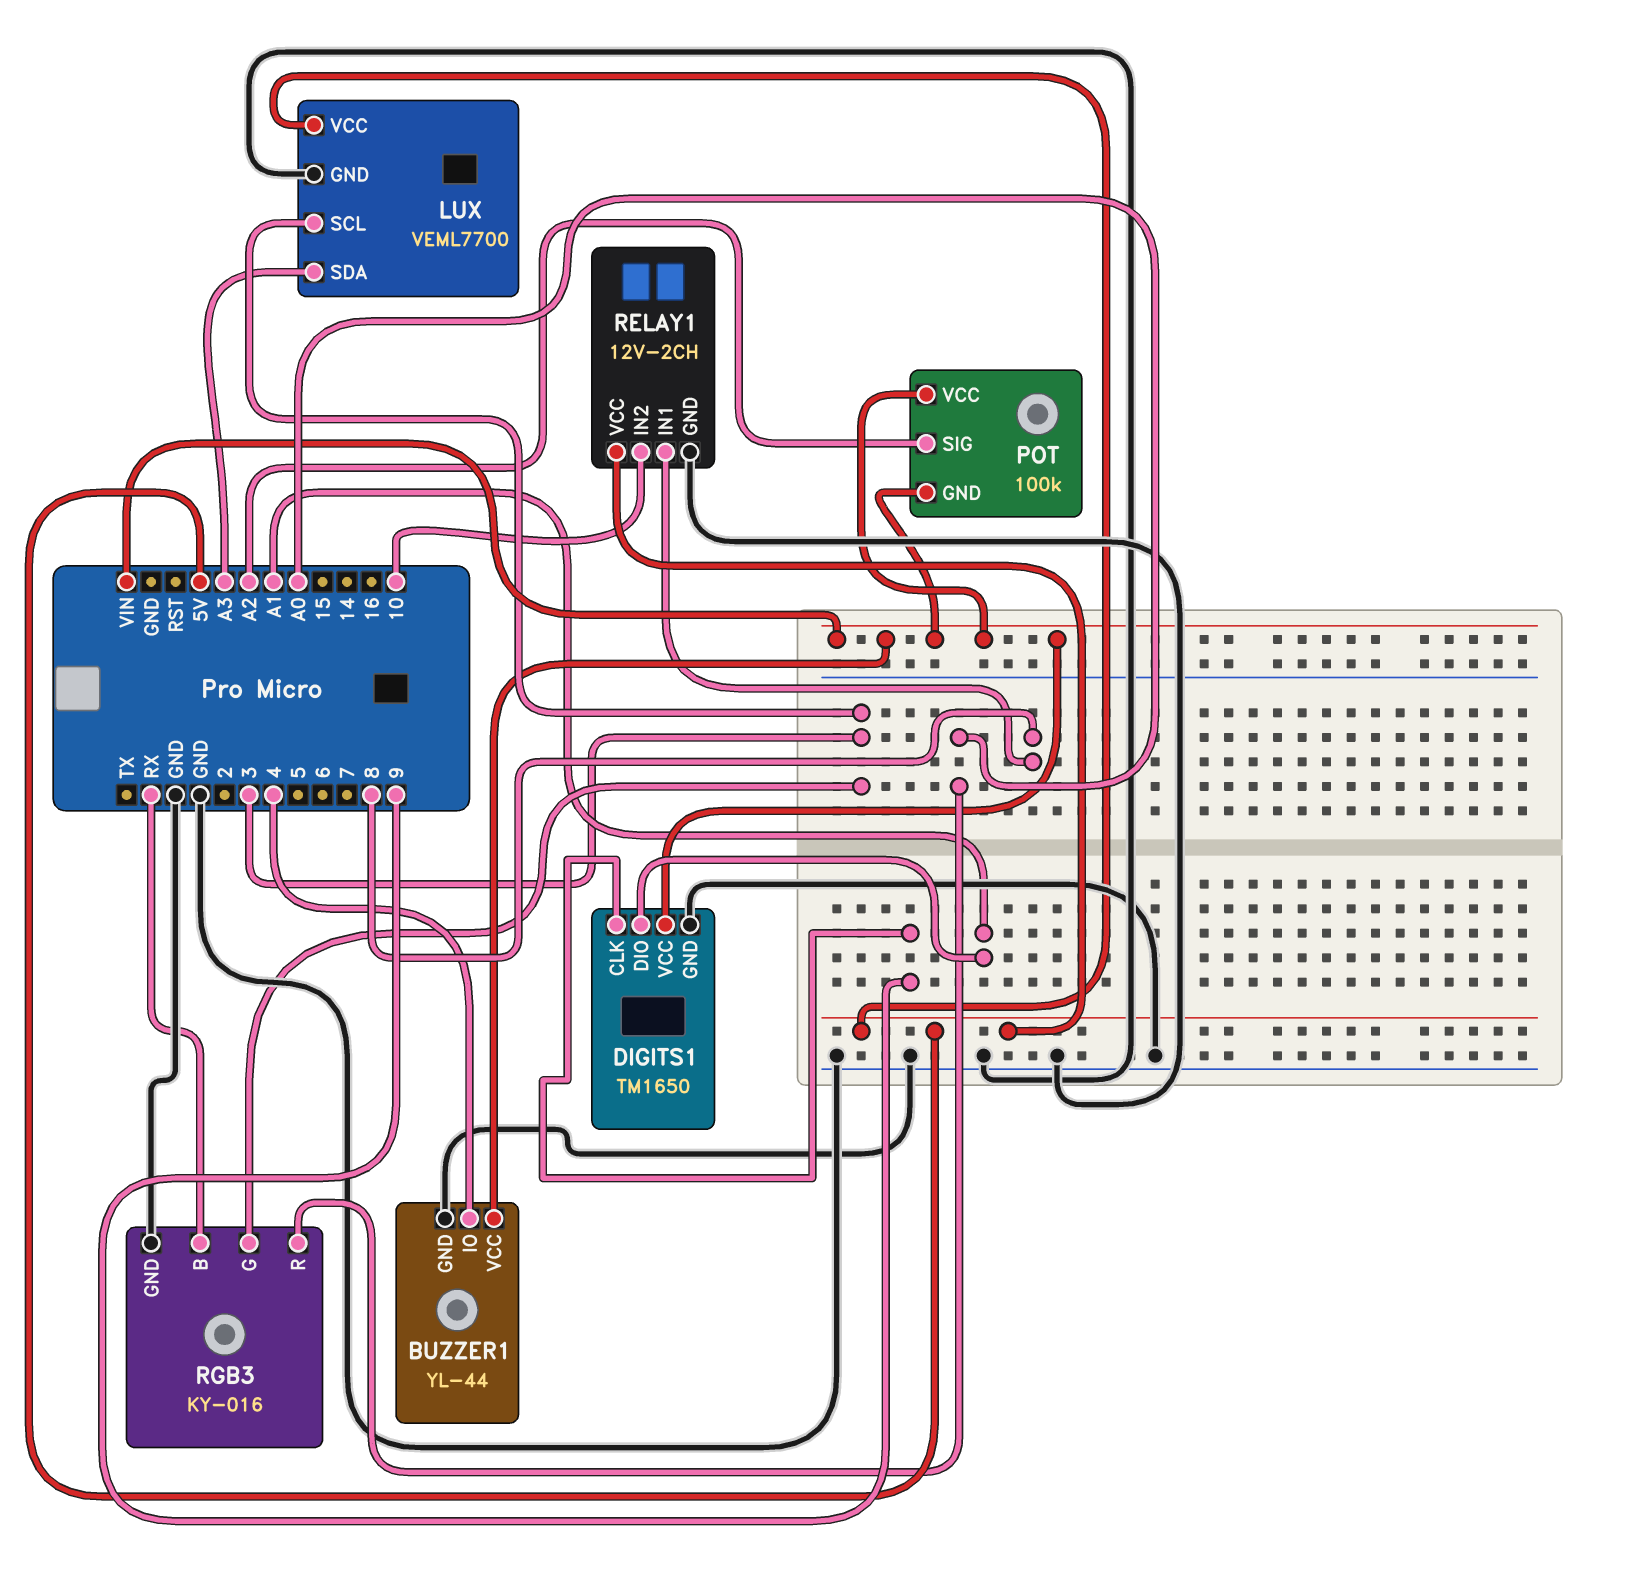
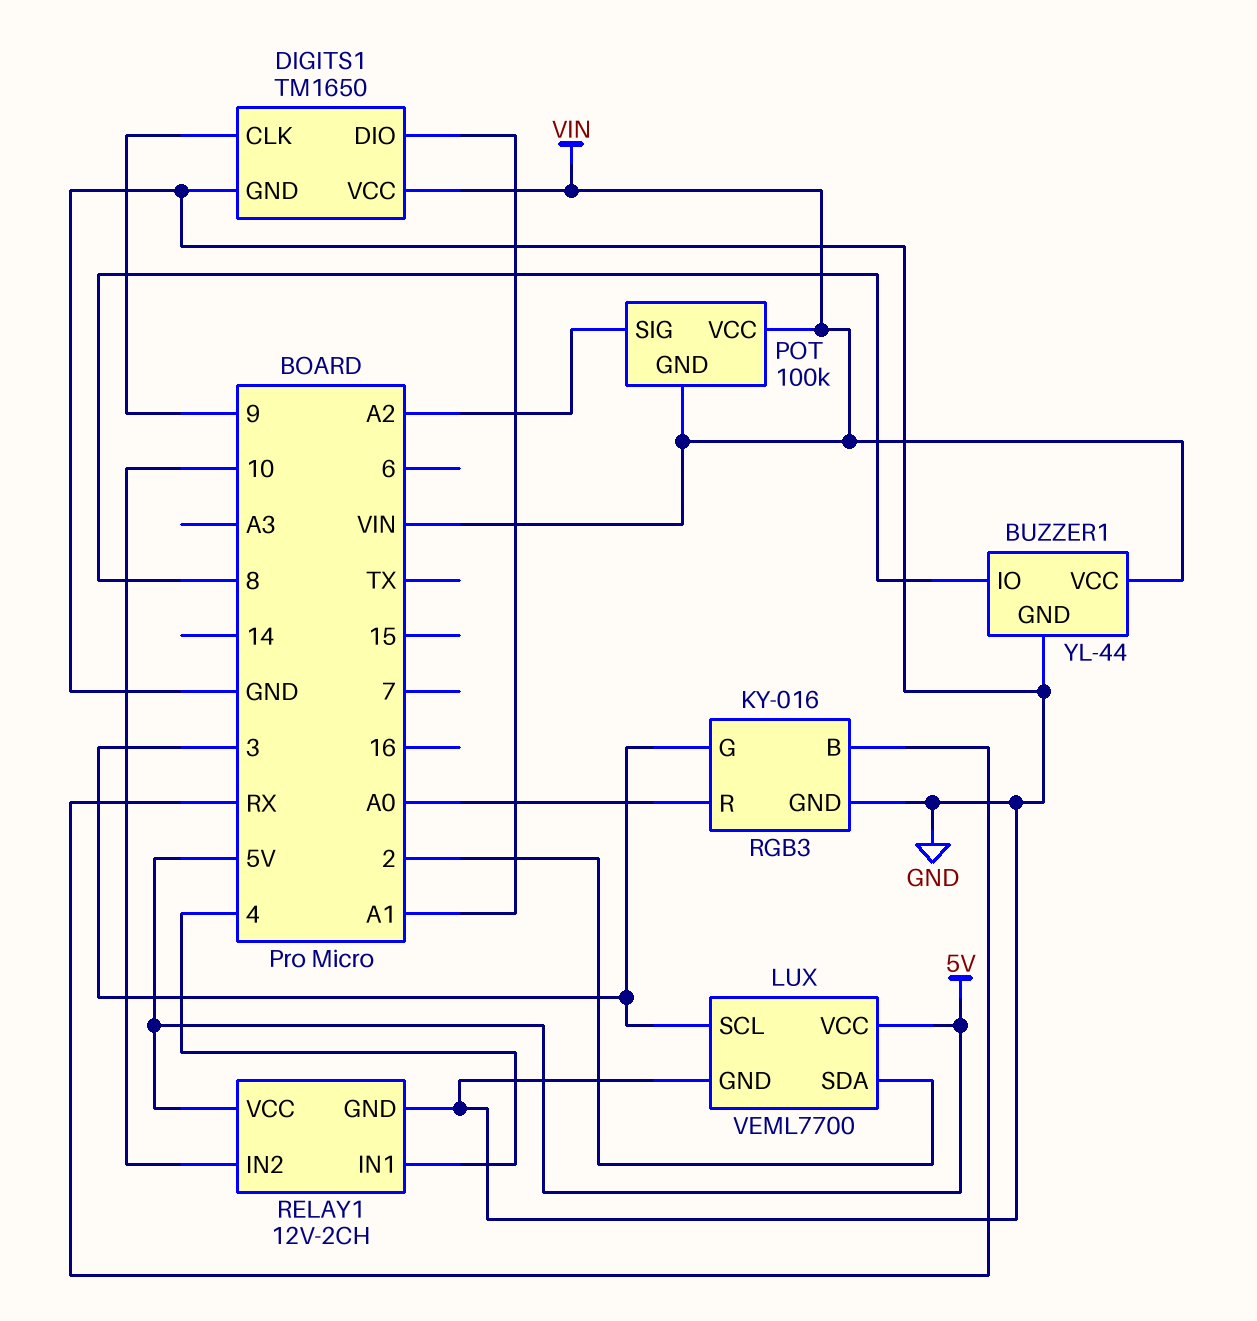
BUZZER1 pin IO: 4 -> 8
LUX pin SDA: A3 -> 2
RELAY1 pin IN1: 8 -> 4

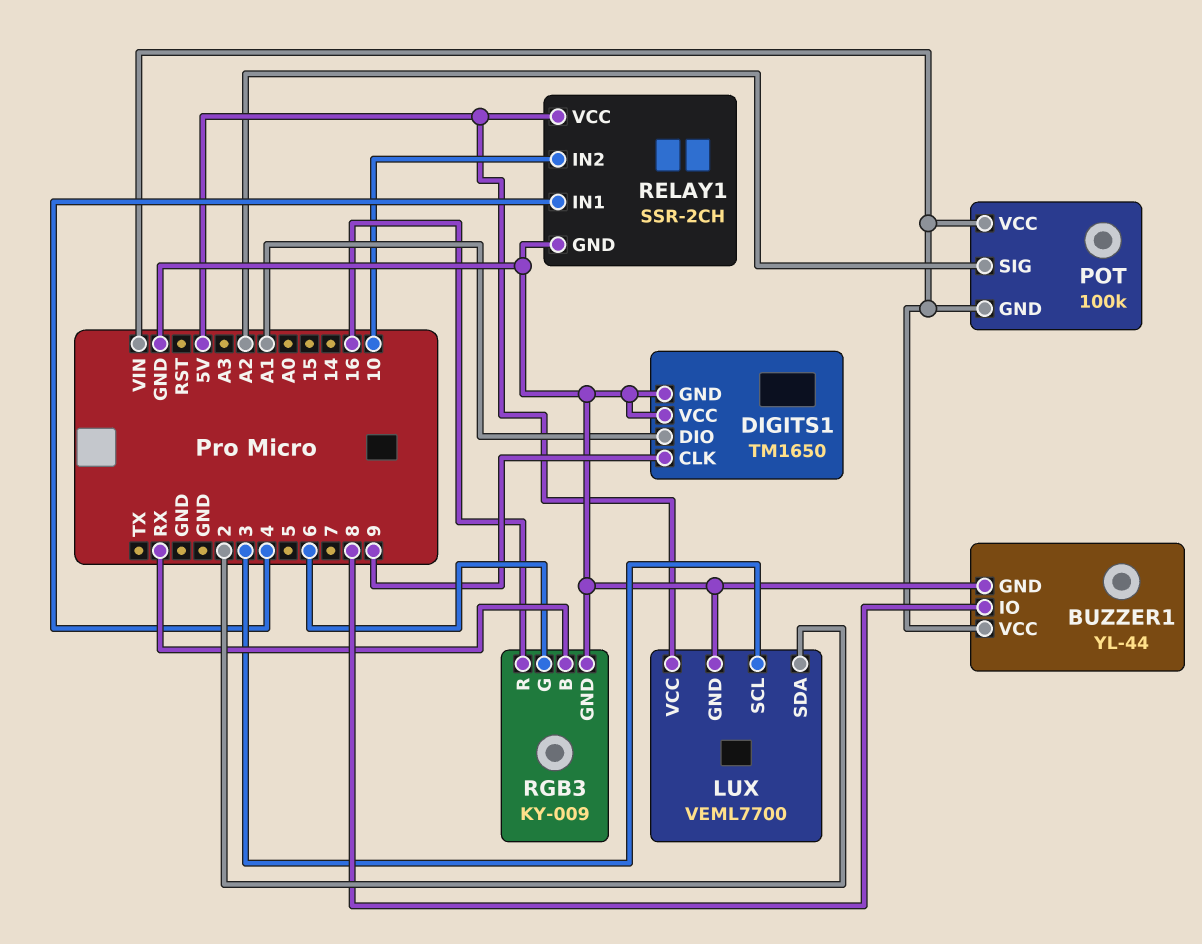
DIGITS1 pin VCC: VIN -> GND
RELAY1: 12V-2CH -> SSR-2CH
RGB3: KY-016 -> KY-009
RGB3 pin G: 3 -> 6
RGB3 pin R: A0 -> 16

